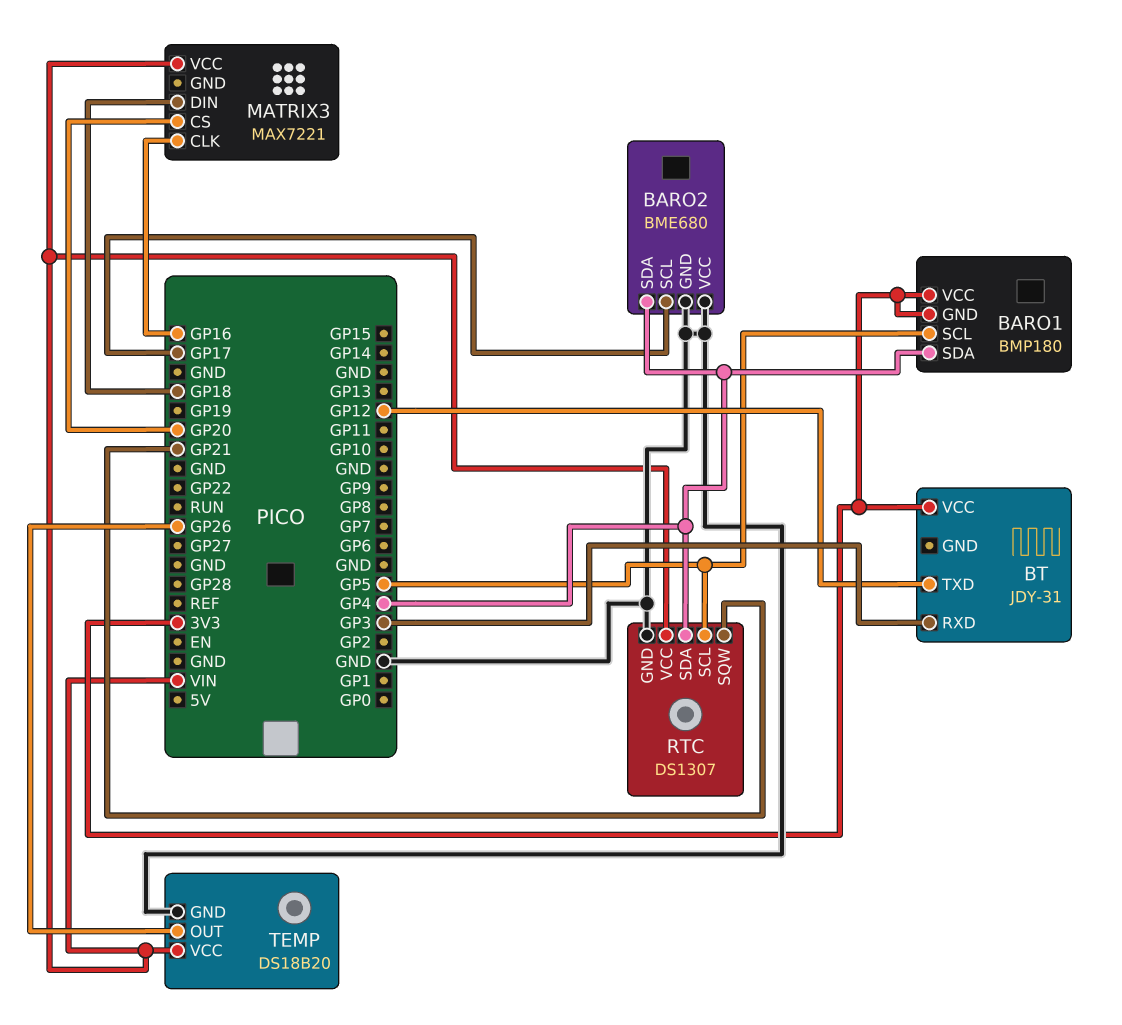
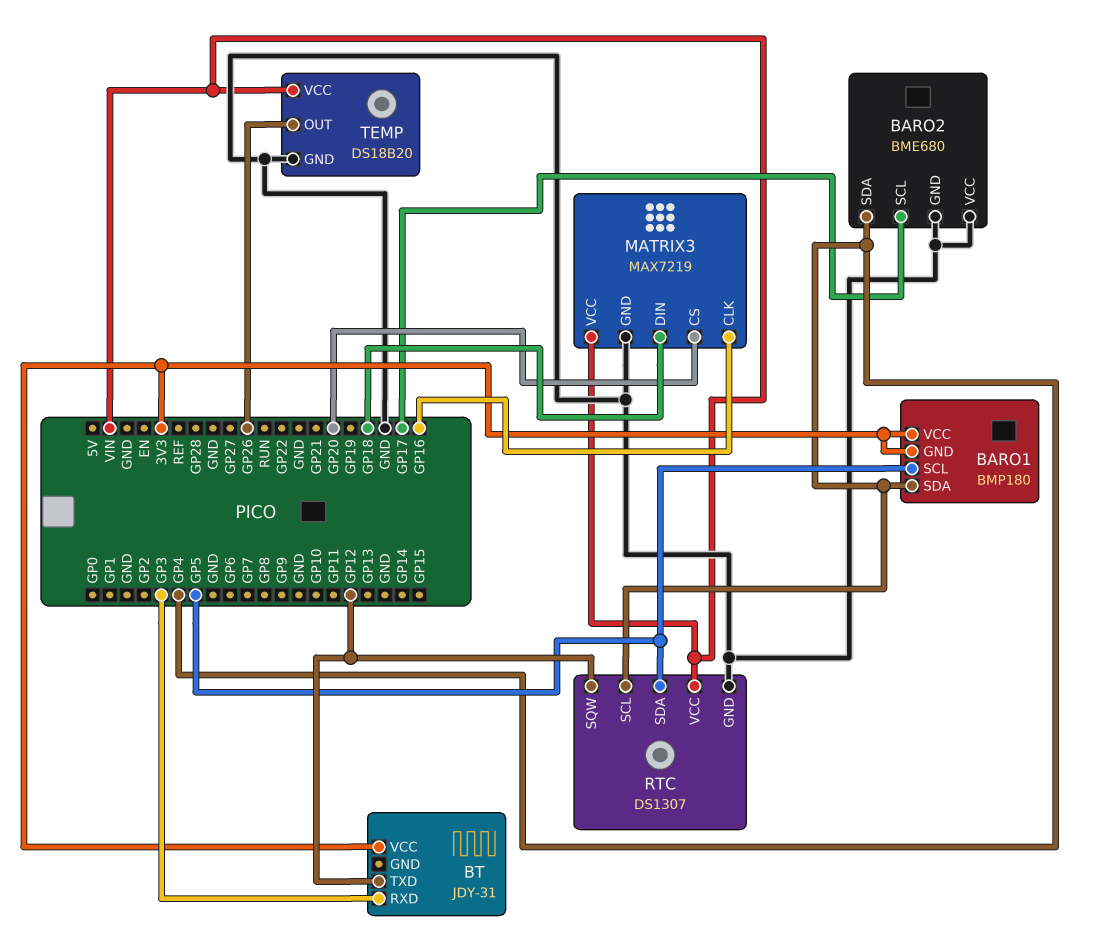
MATRIX3: MAX7221 -> MAX7219
MATRIX3 pin GND: none -> GND
RTC pin SCL: GP5 -> GP4
RTC pin SDA: GP4 -> GP5
RTC pin SQW: GP21 -> GP12

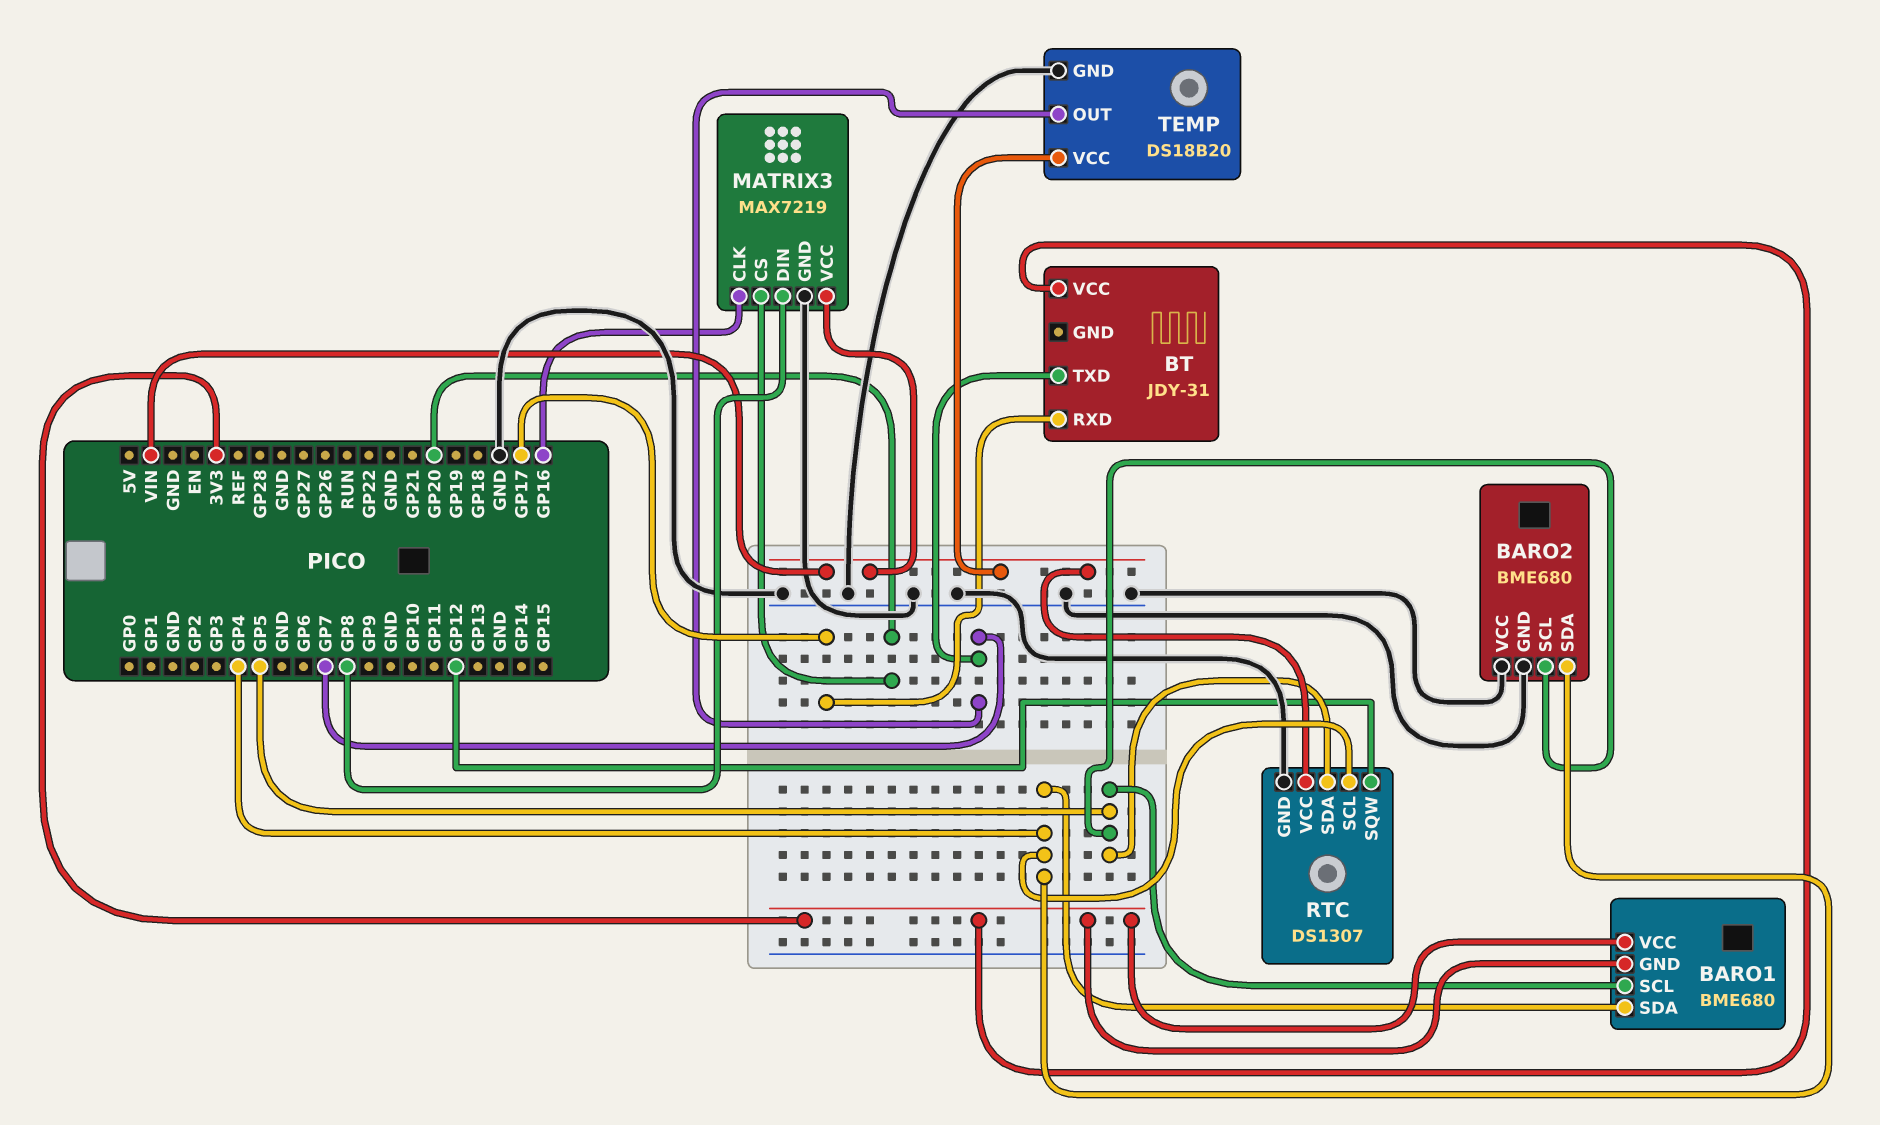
BARO1: BMP180 -> BME680
BARO2 pin SCL: GP17 -> GP5
BT pin RXD: GP3 -> GP17
BT pin TXD: GP12 -> GP7
MATRIX3 pin DIN: GP18 -> GP8
TEMP pin OUT: GP26 -> GP7

